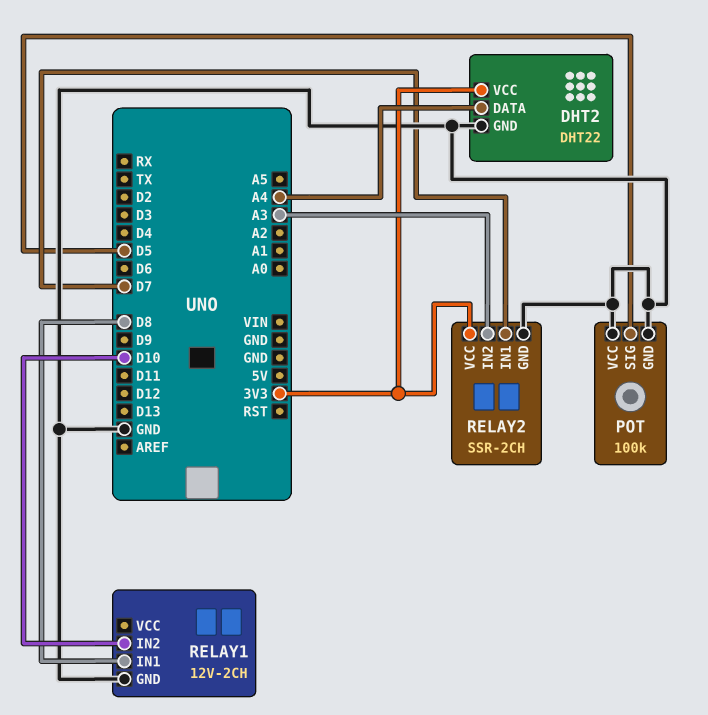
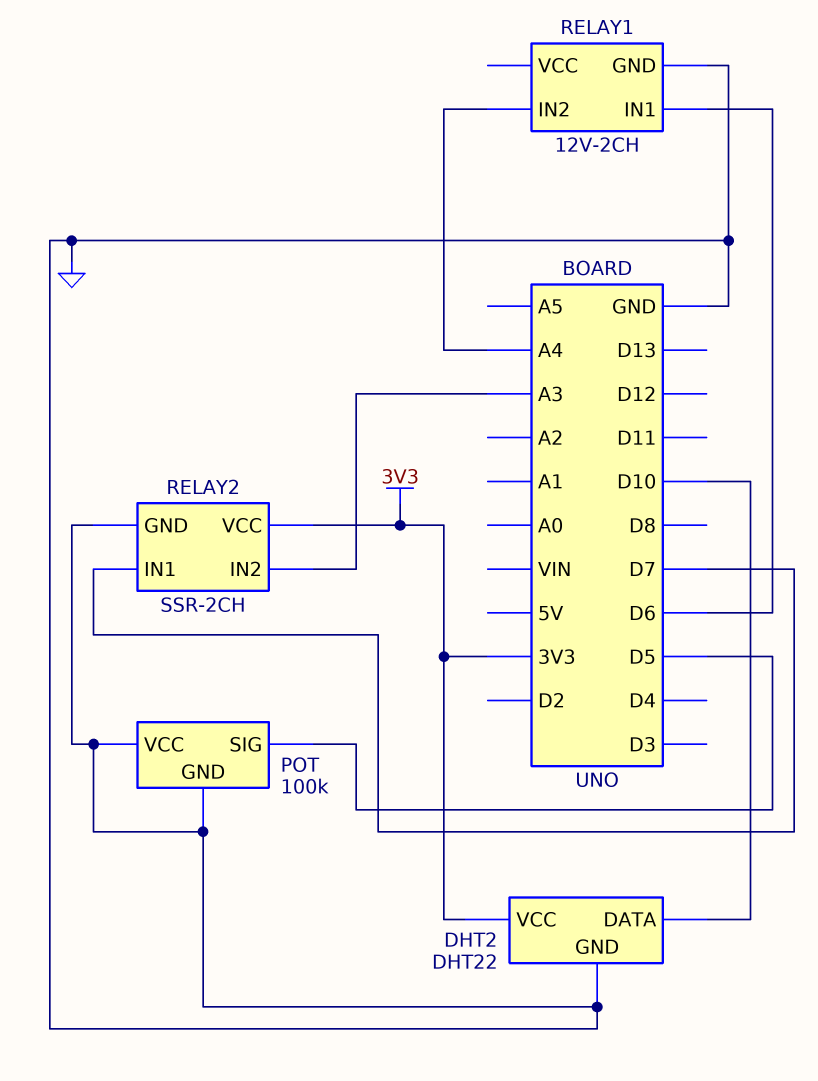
DHT2 pin DATA: A4 -> D10
RELAY1 pin IN1: D8 -> D6
RELAY1 pin IN2: D10 -> A4

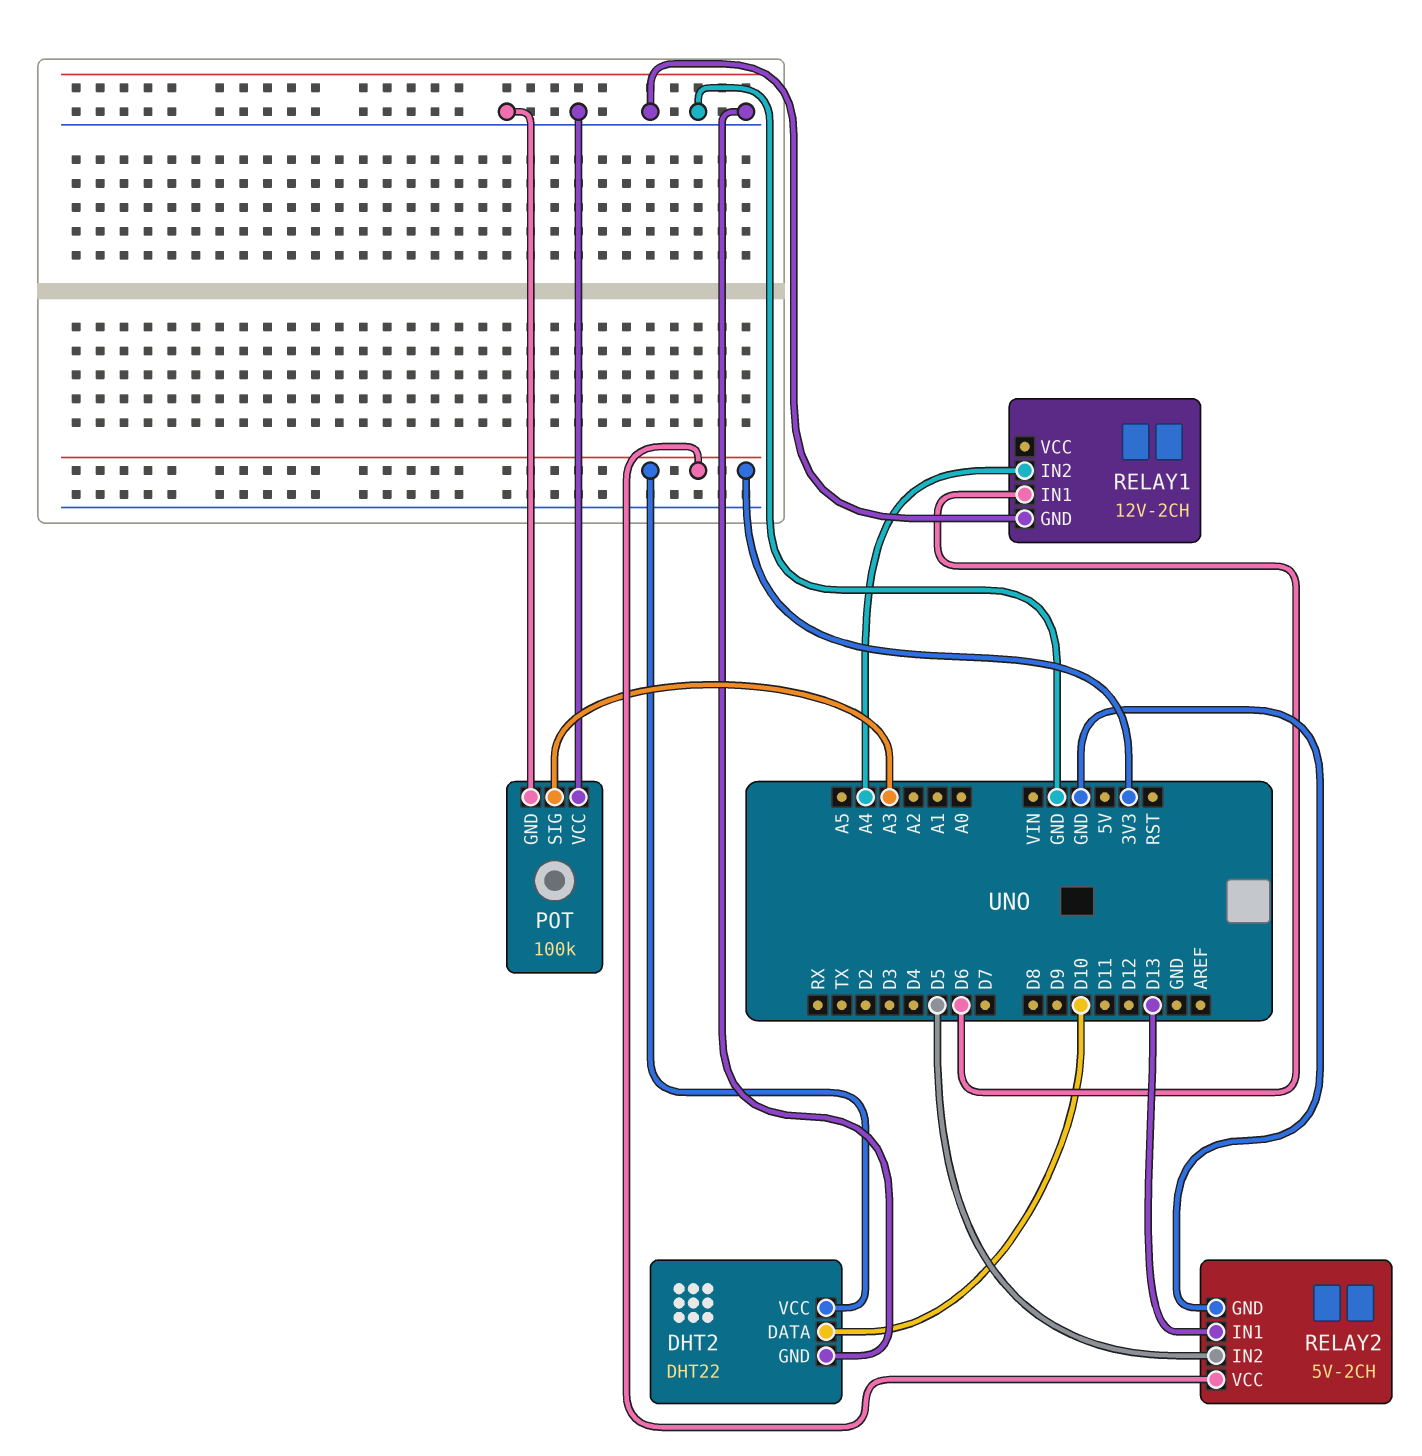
POT pin SIG: D5 -> A3
RELAY2: SSR-2CH -> 5V-2CH
RELAY2 pin IN1: D7 -> D13
RELAY2 pin IN2: A3 -> D5

